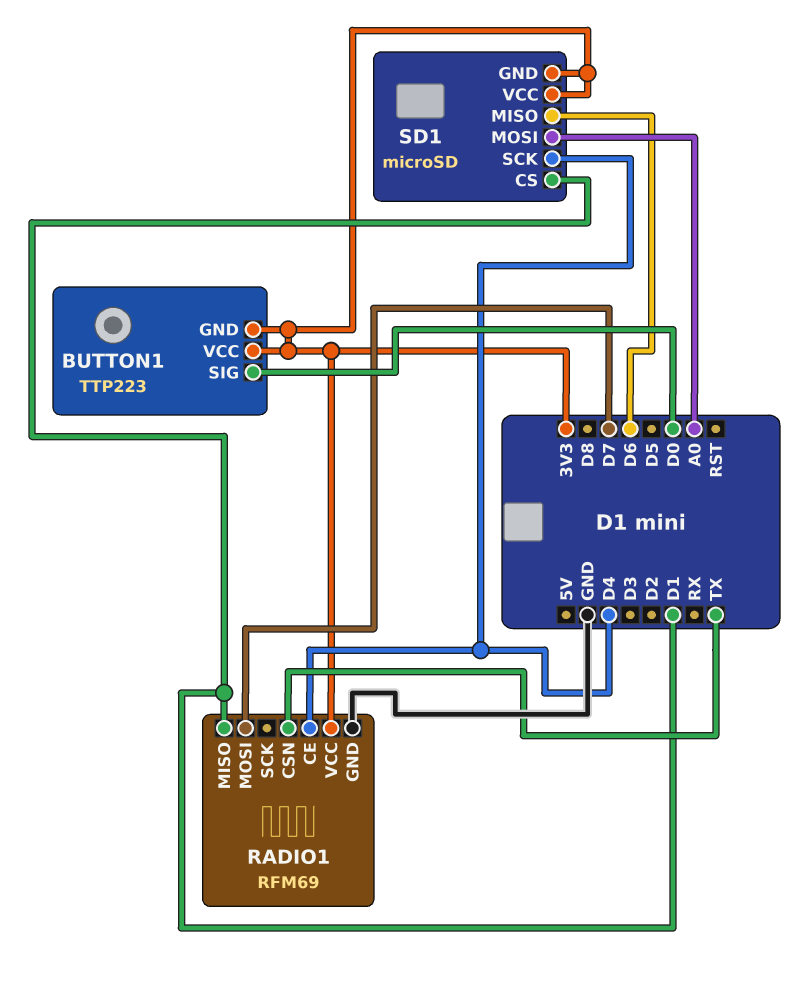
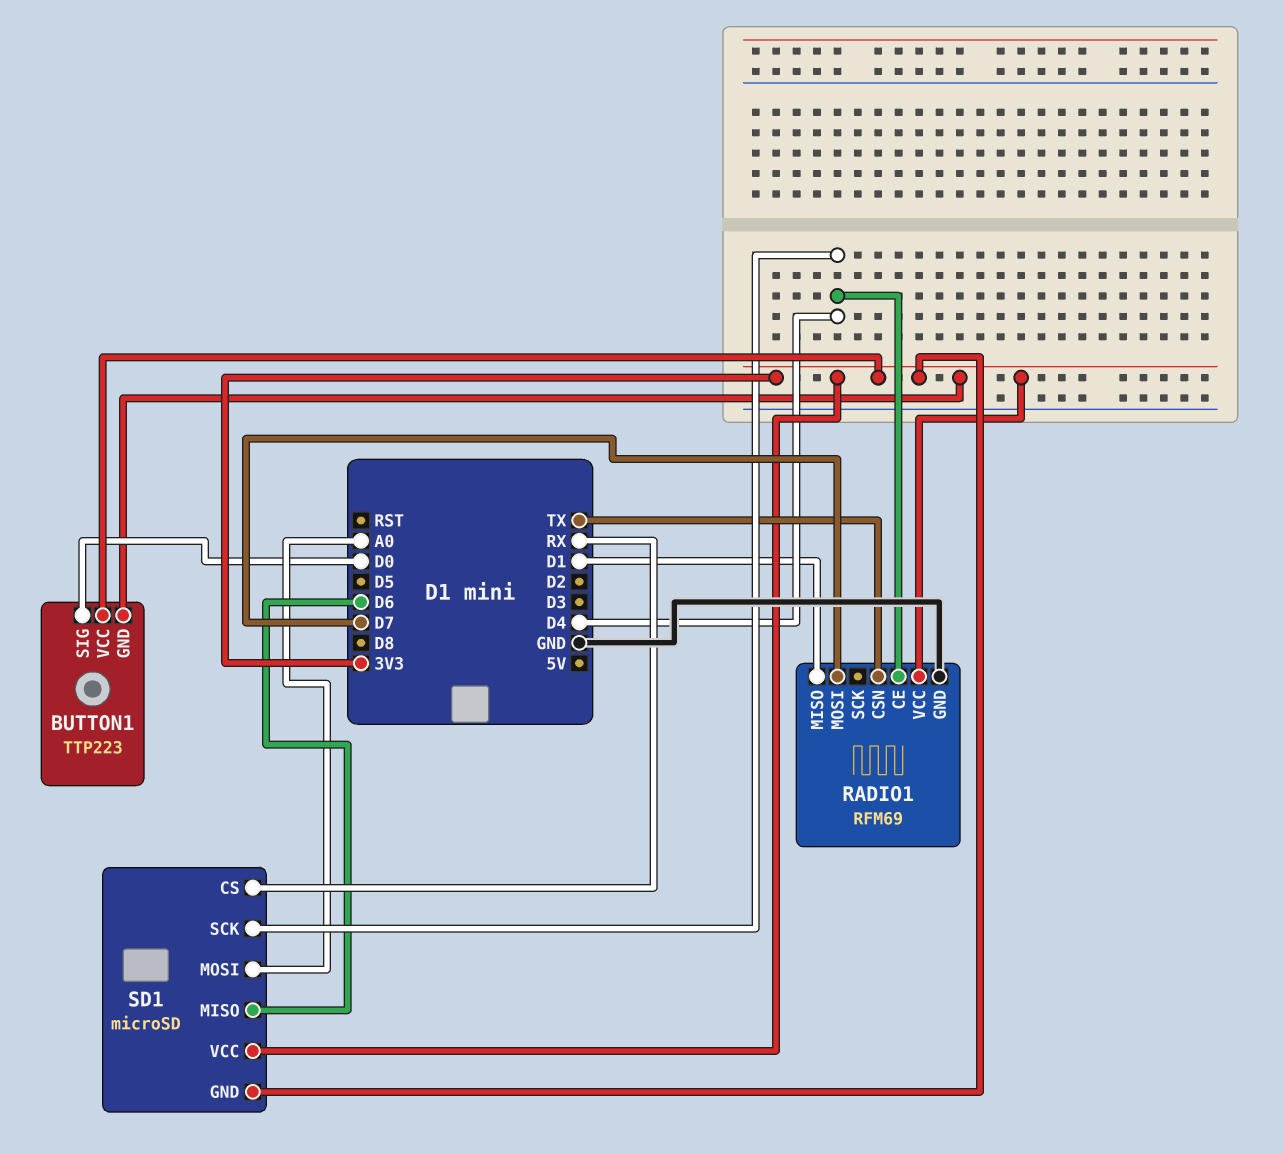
SD1 pin CS: D1 -> RX

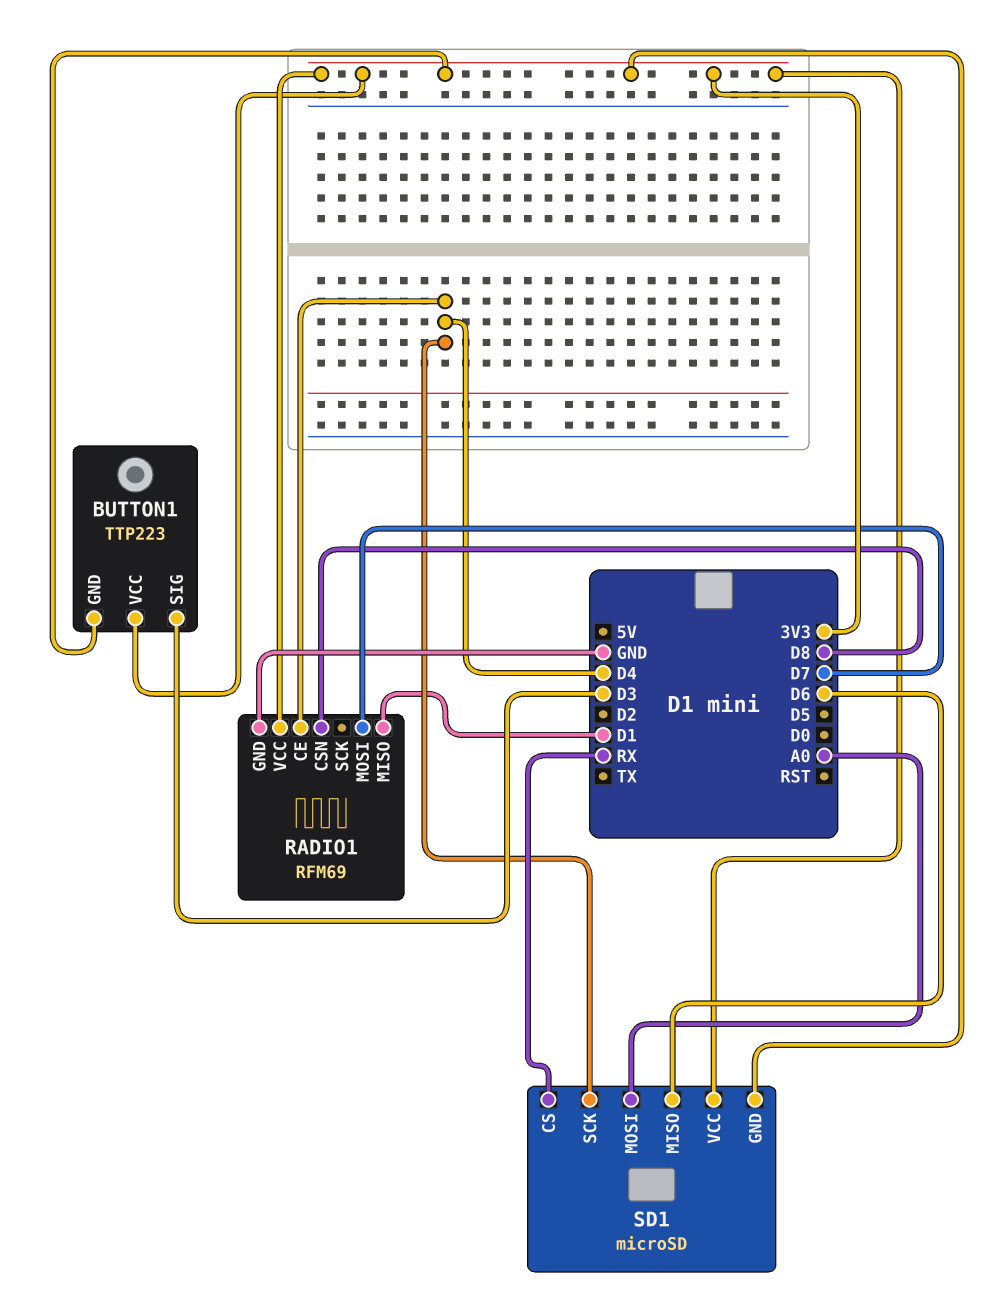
BUTTON1 pin SIG: D0 -> D3
RADIO1 pin CSN: TX -> D8

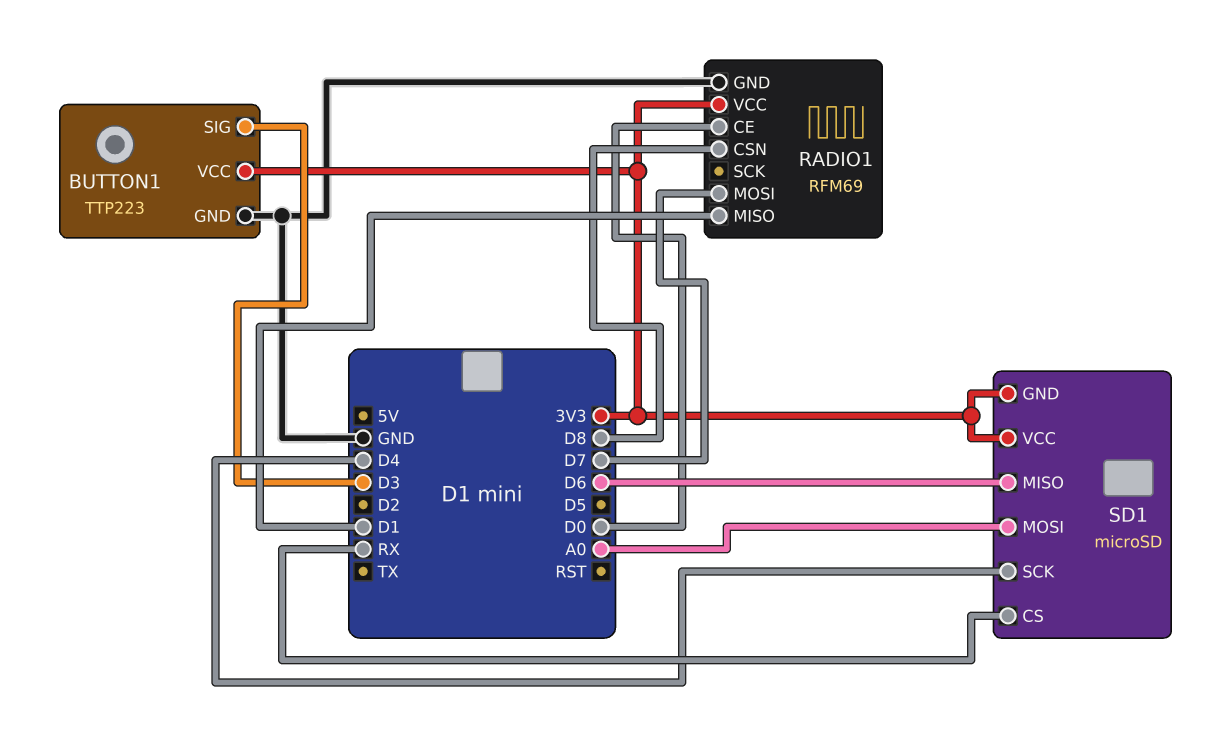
BUTTON1 pin GND: 3V3 -> GND
RADIO1 pin CE: D4 -> D0

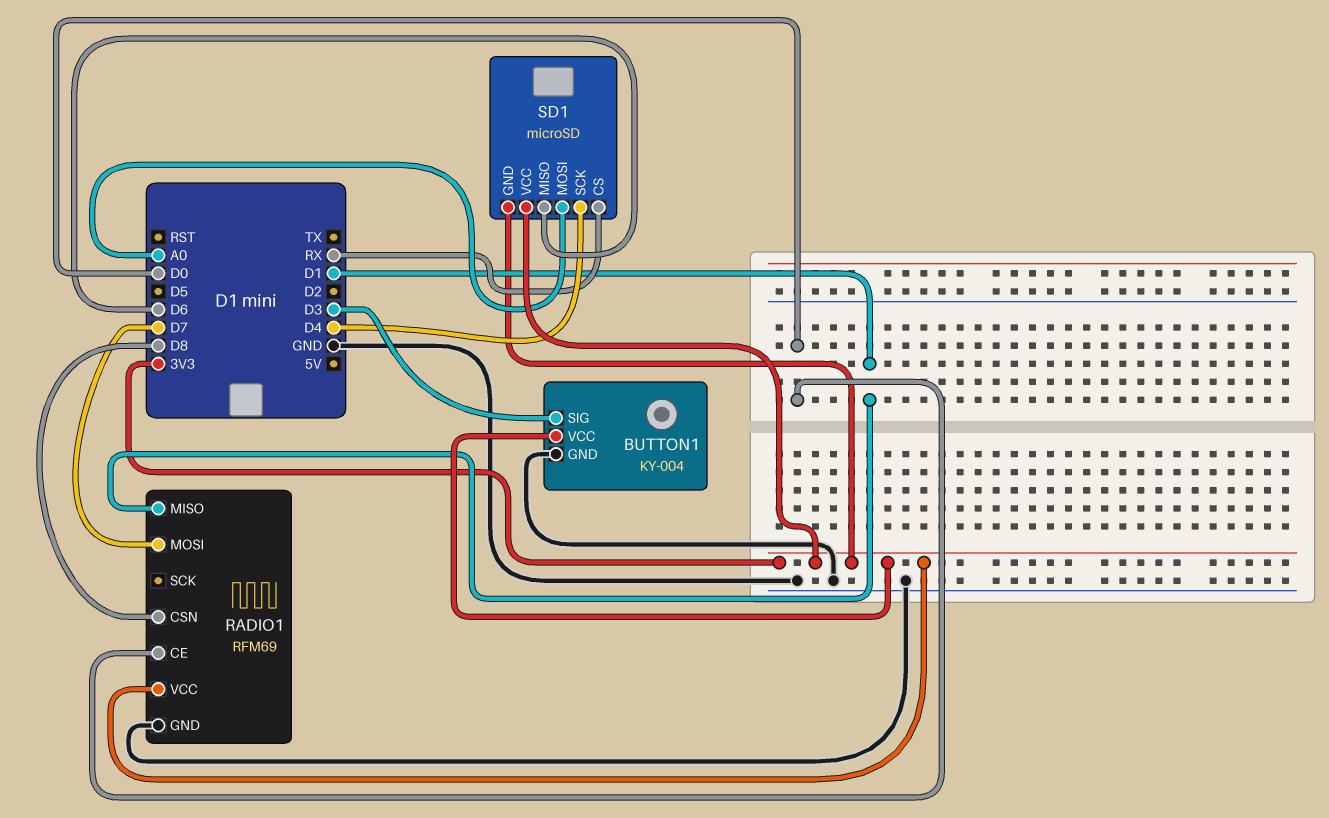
BUTTON1: TTP223 -> KY-004

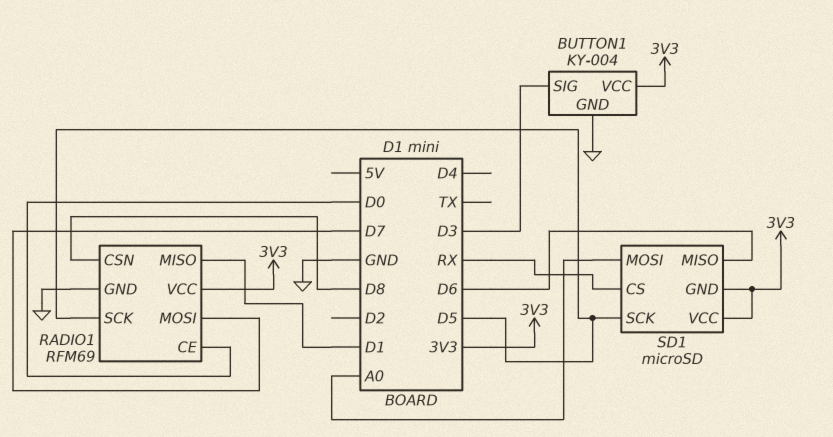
RADIO1 pin SCK: none -> D5
SD1 pin SCK: D4 -> D5

